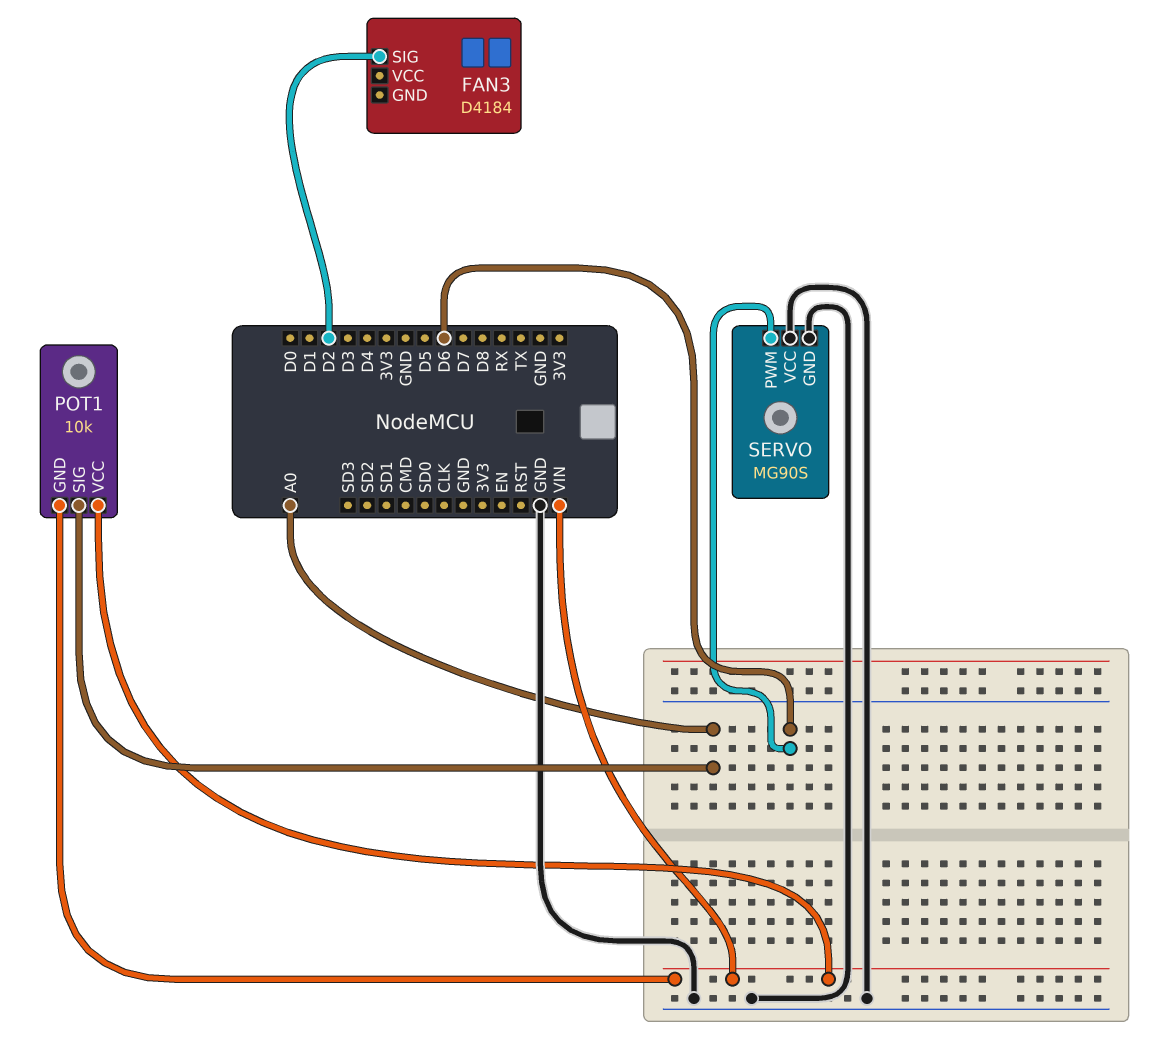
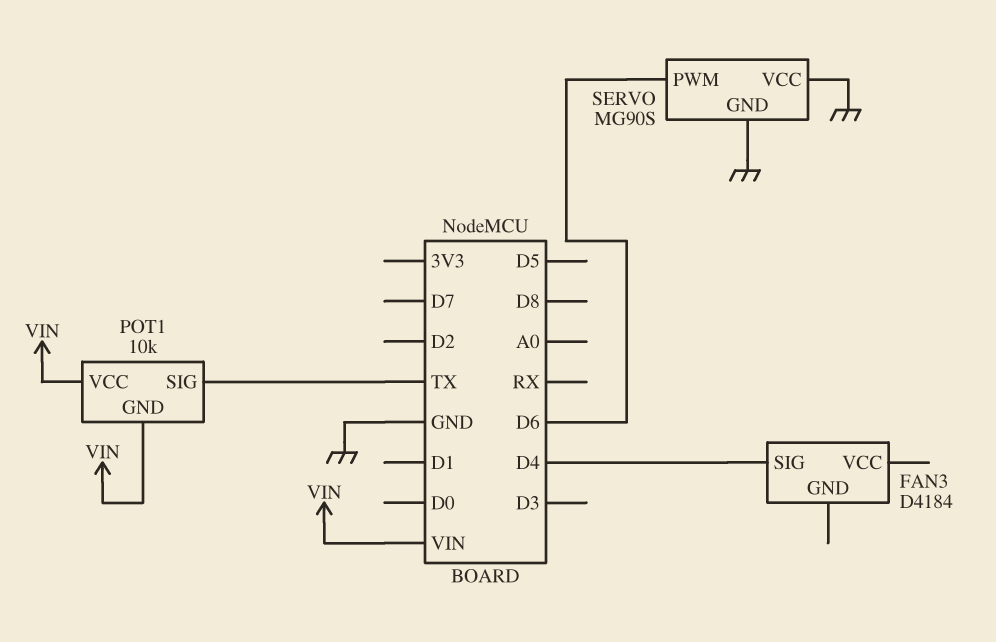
FAN3 pin SIG: D2 -> D4
POT1 pin SIG: A0 -> TX

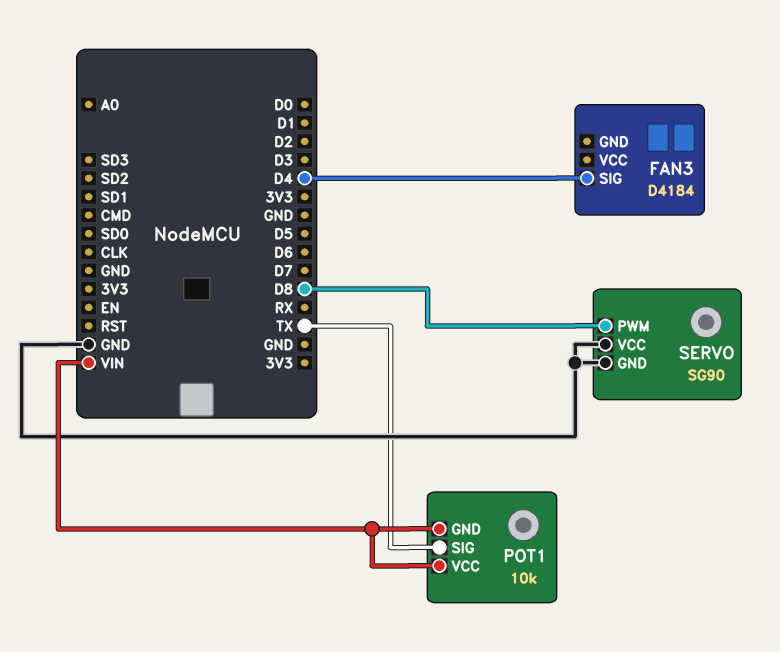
SERVO: MG90S -> SG90
SERVO pin PWM: D6 -> D8

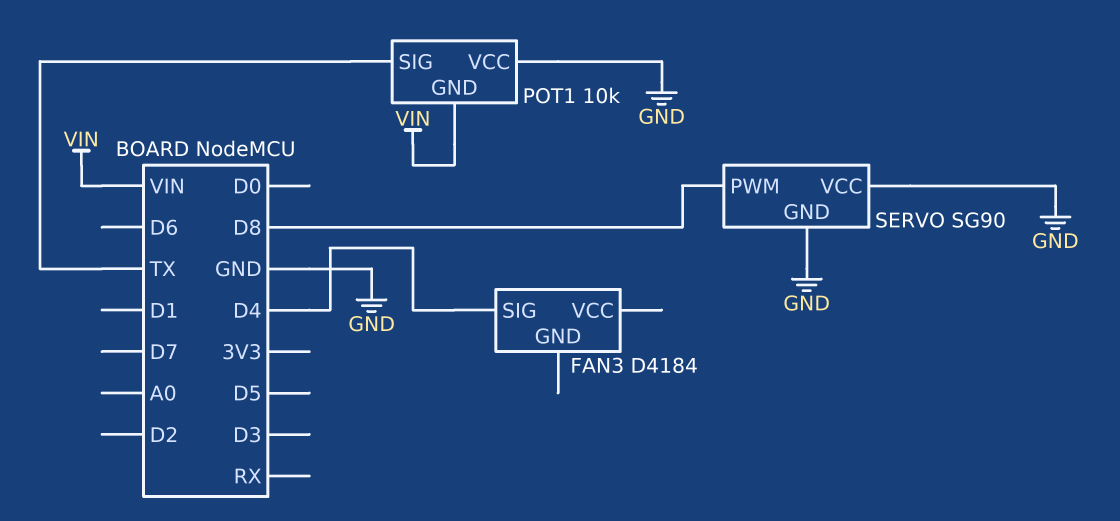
POT1 pin VCC: VIN -> GND

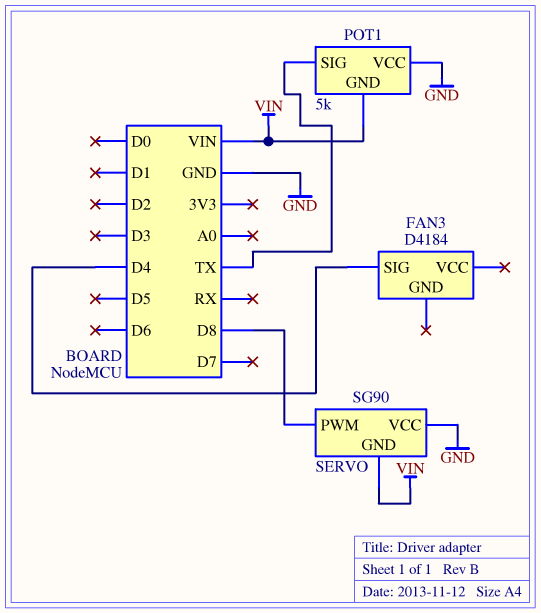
POT1: 10k -> 5k
SERVO pin GND: GND -> VIN

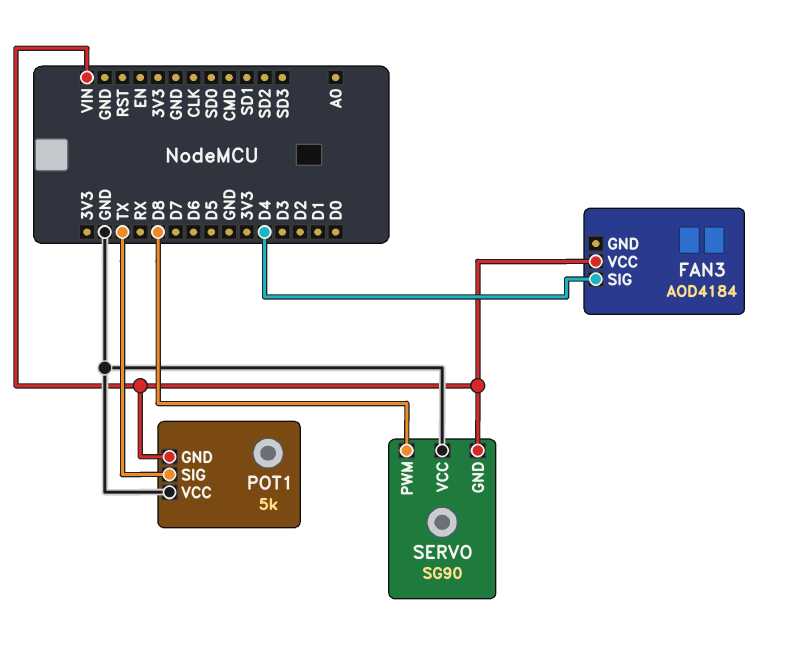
FAN3: D4184 -> AOD4184
FAN3 pin VCC: none -> VIN

